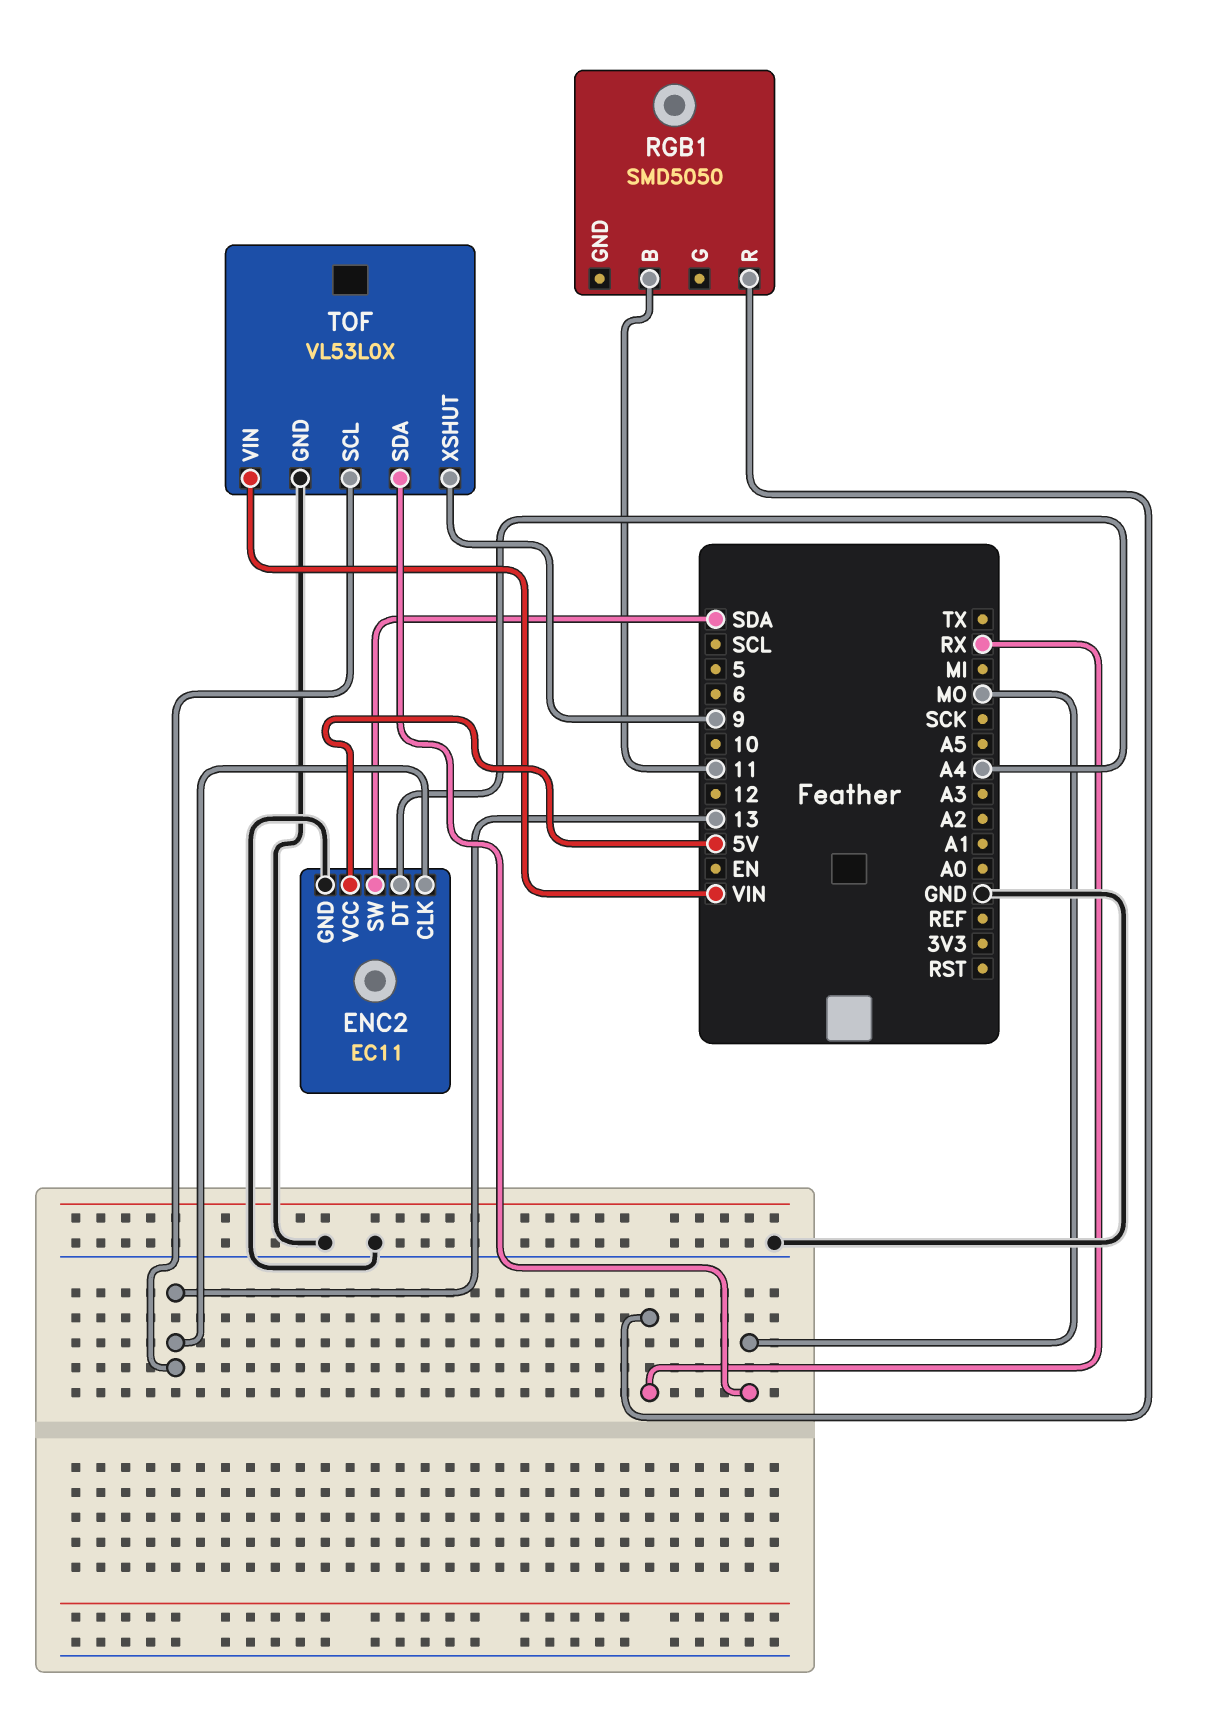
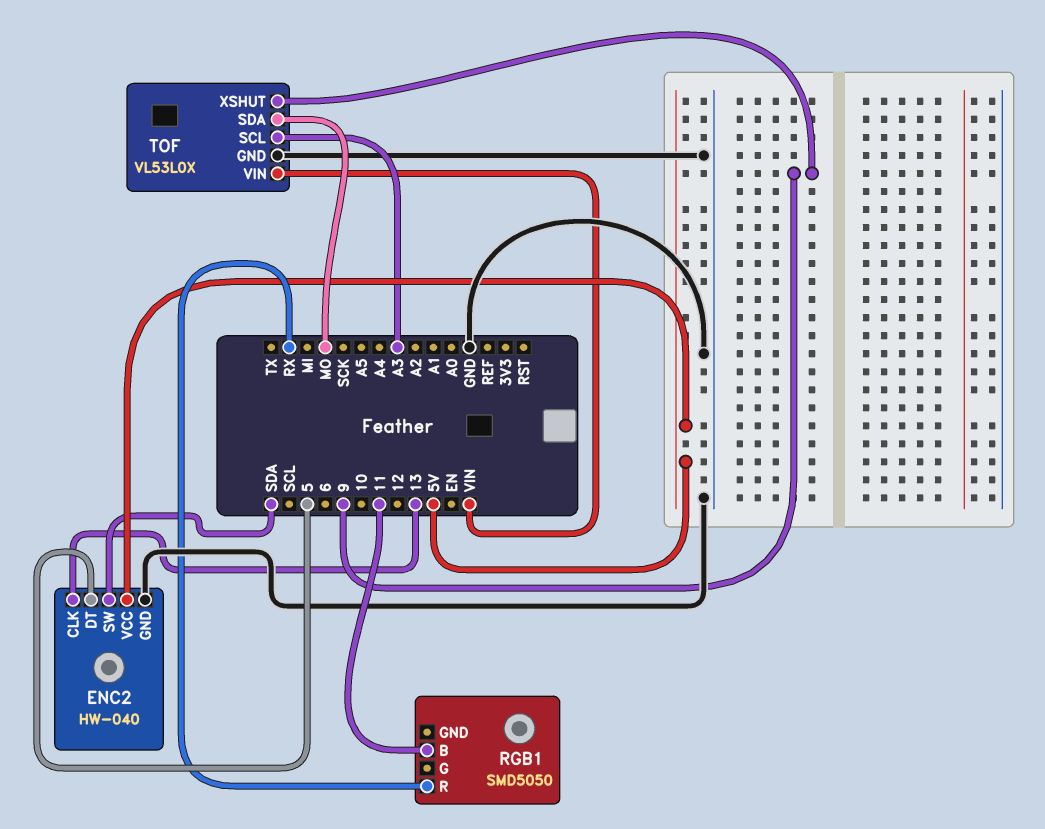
ENC2: EC11 -> HW-040
ENC2 pin DT: A4 -> 5
TOF pin SCL: 13 -> A3

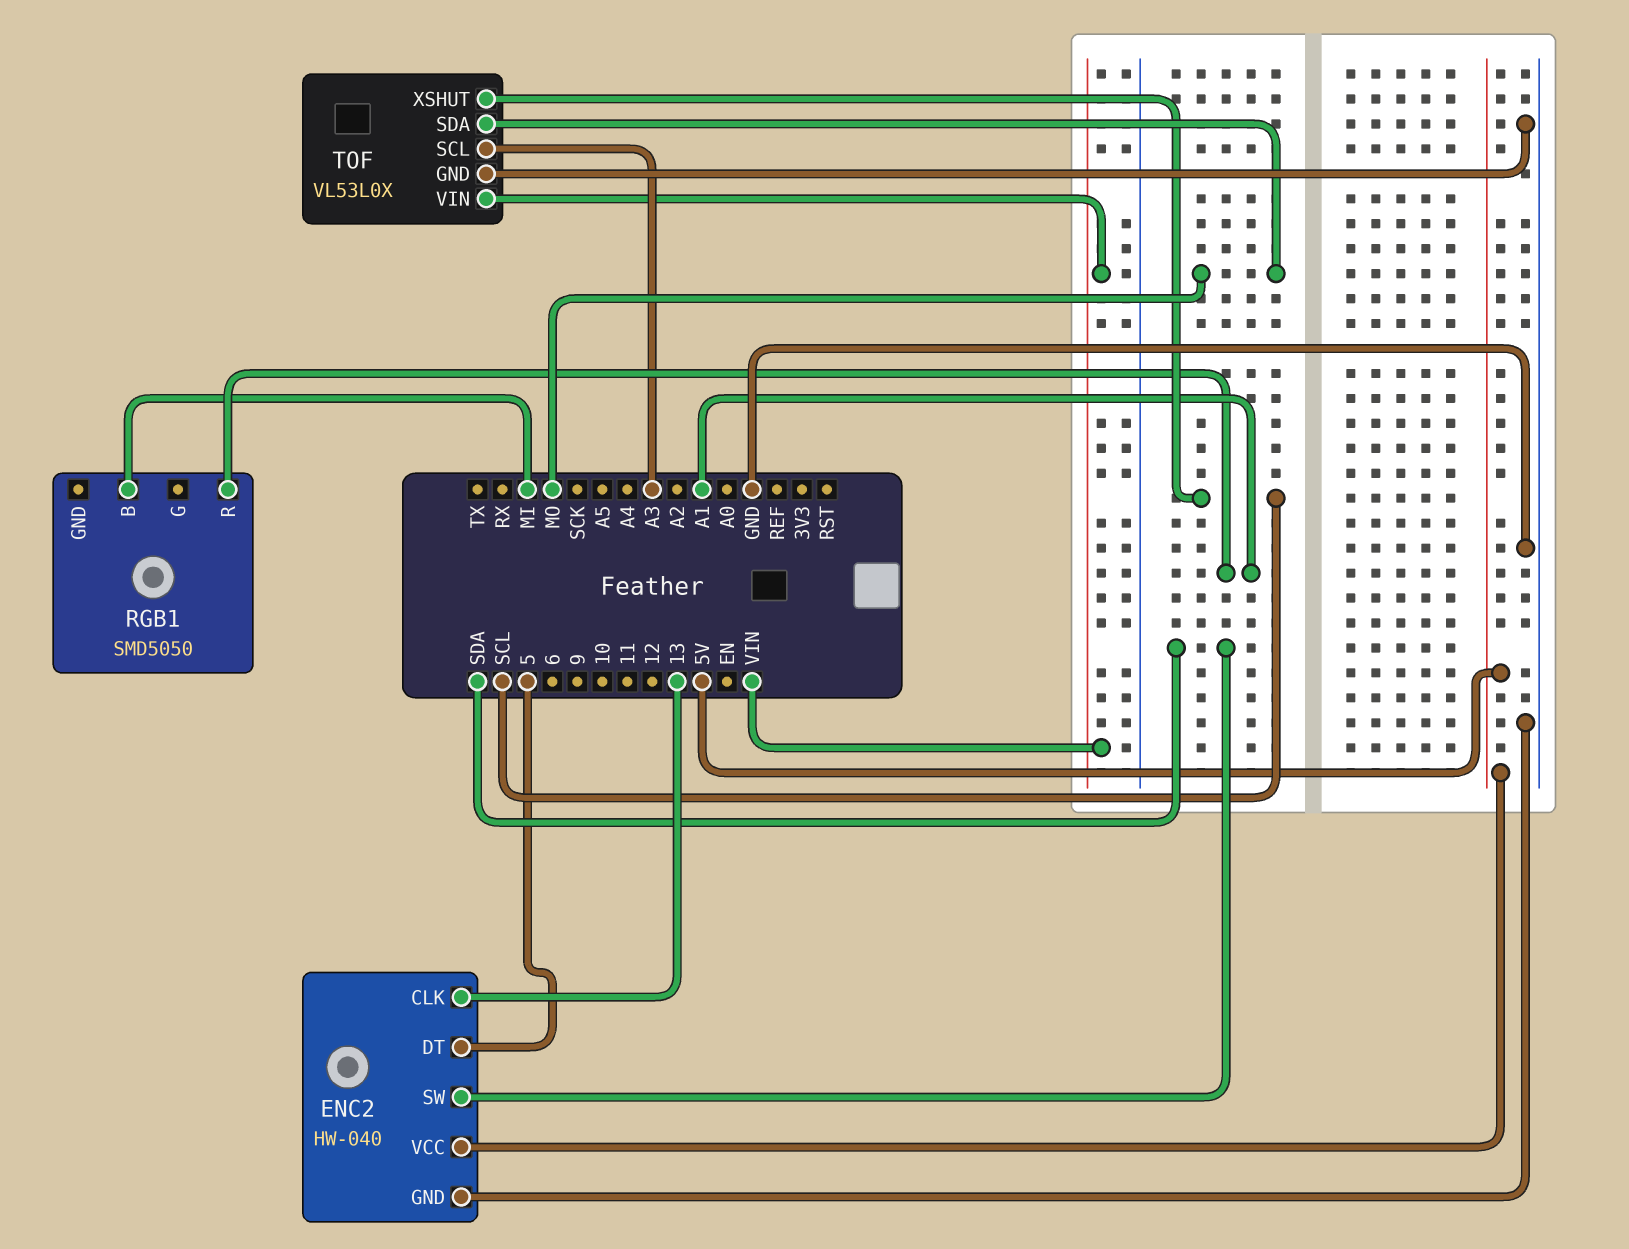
RGB1 pin B: 11 -> MI
RGB1 pin R: RX -> A1
TOF pin XSHUT: 9 -> SCL

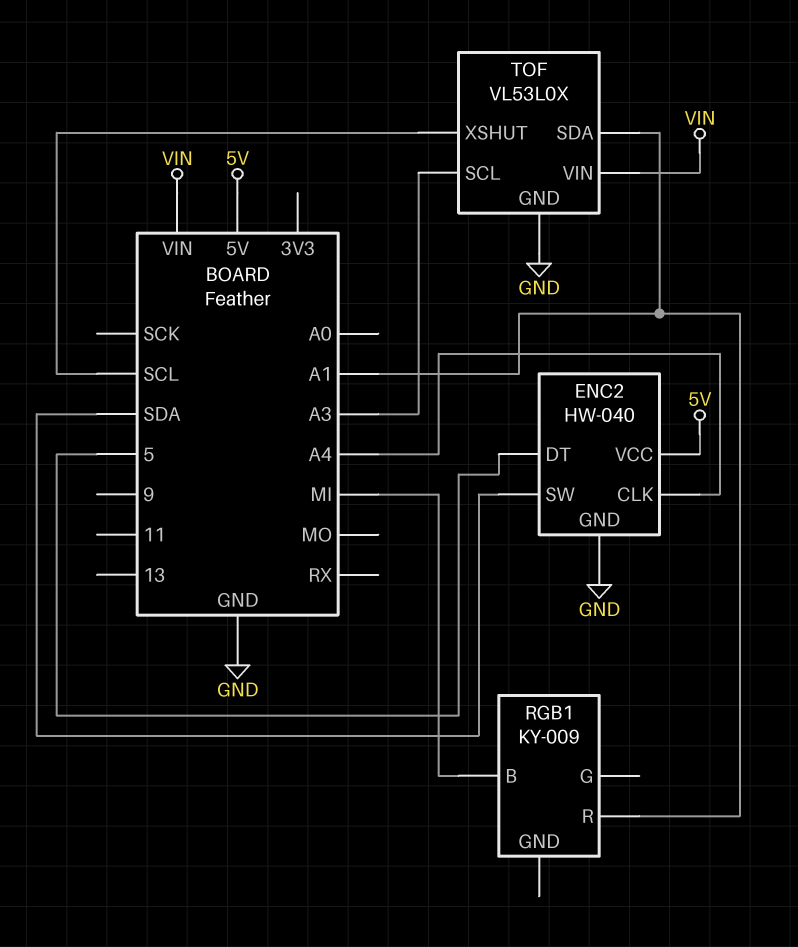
ENC2 pin CLK: 13 -> A4
RGB1: SMD5050 -> KY-009
TOF pin SDA: MO -> A1

